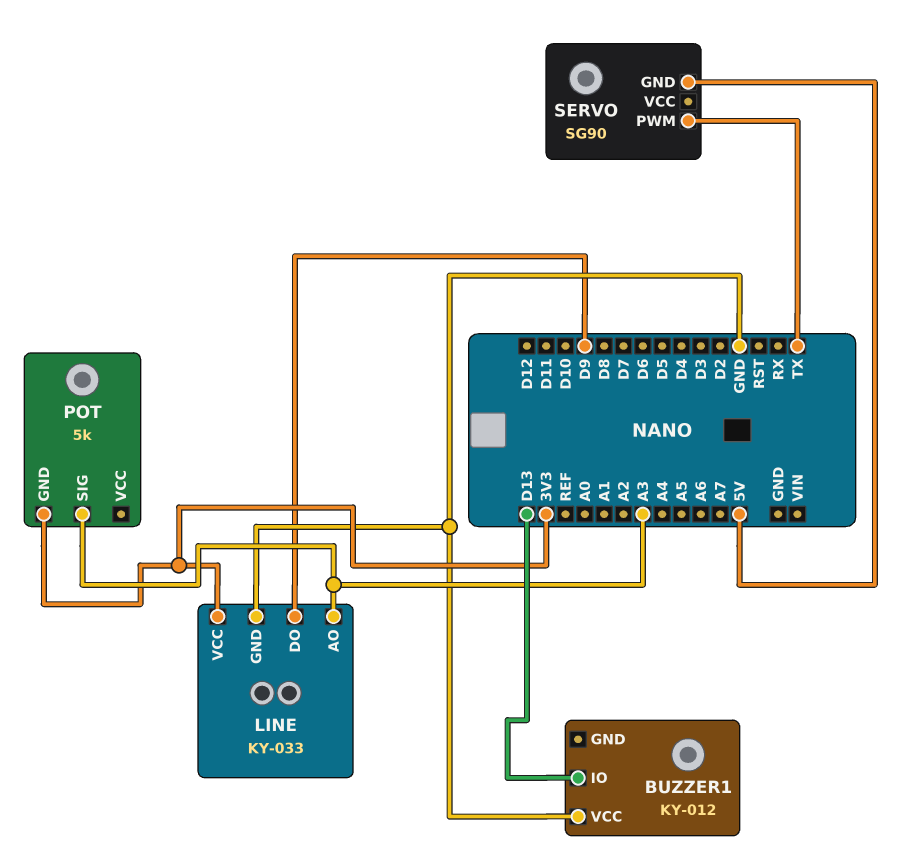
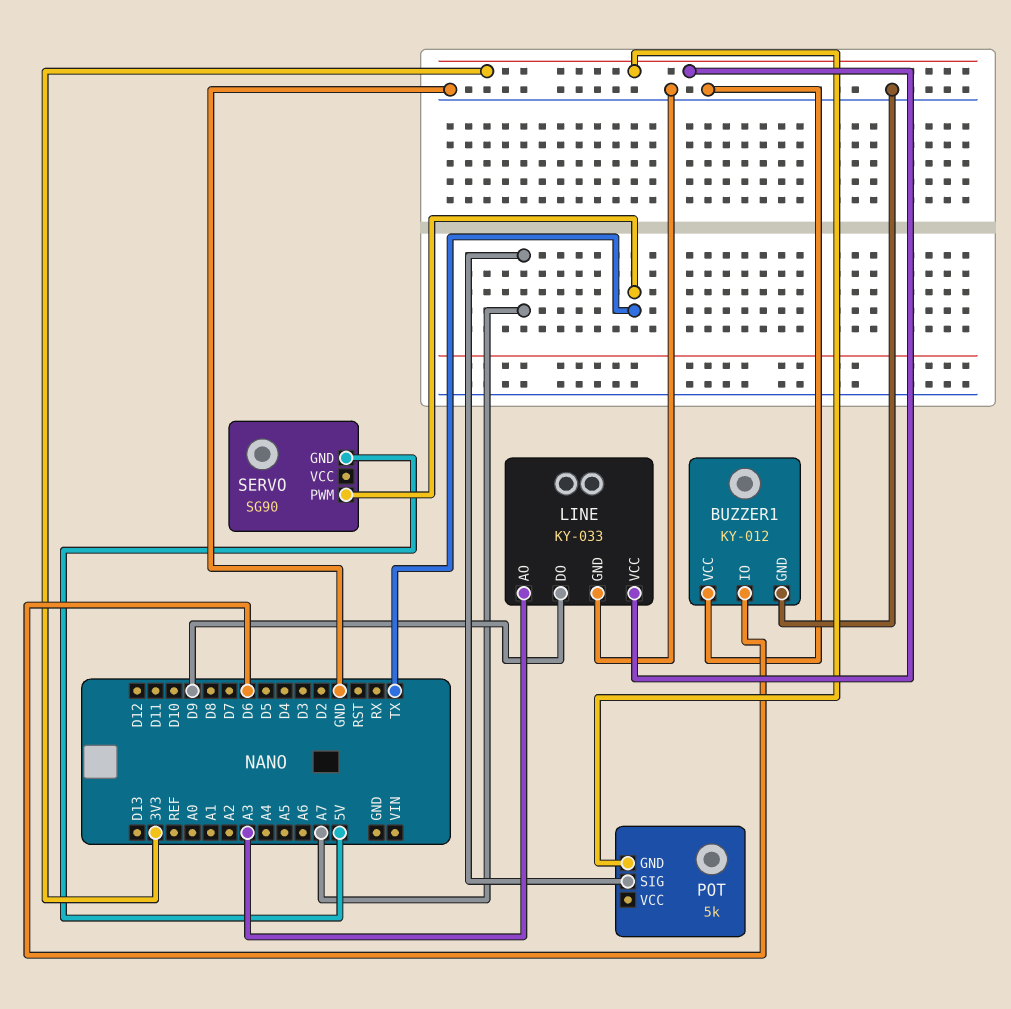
BUZZER1 pin GND: none -> GND
BUZZER1 pin IO: D13 -> D6
POT pin SIG: A3 -> A7

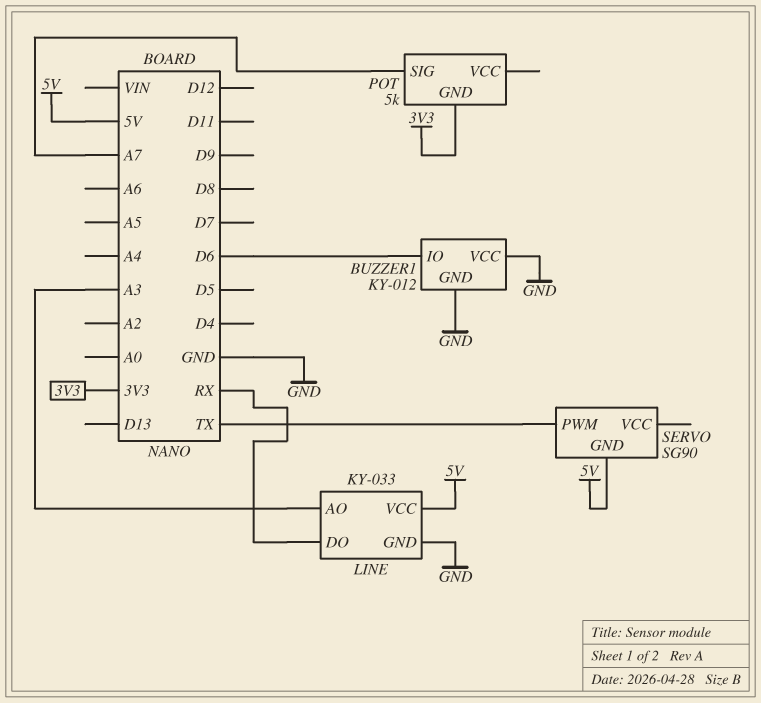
LINE pin DO: D9 -> RX
LINE pin VCC: 3V3 -> 5V

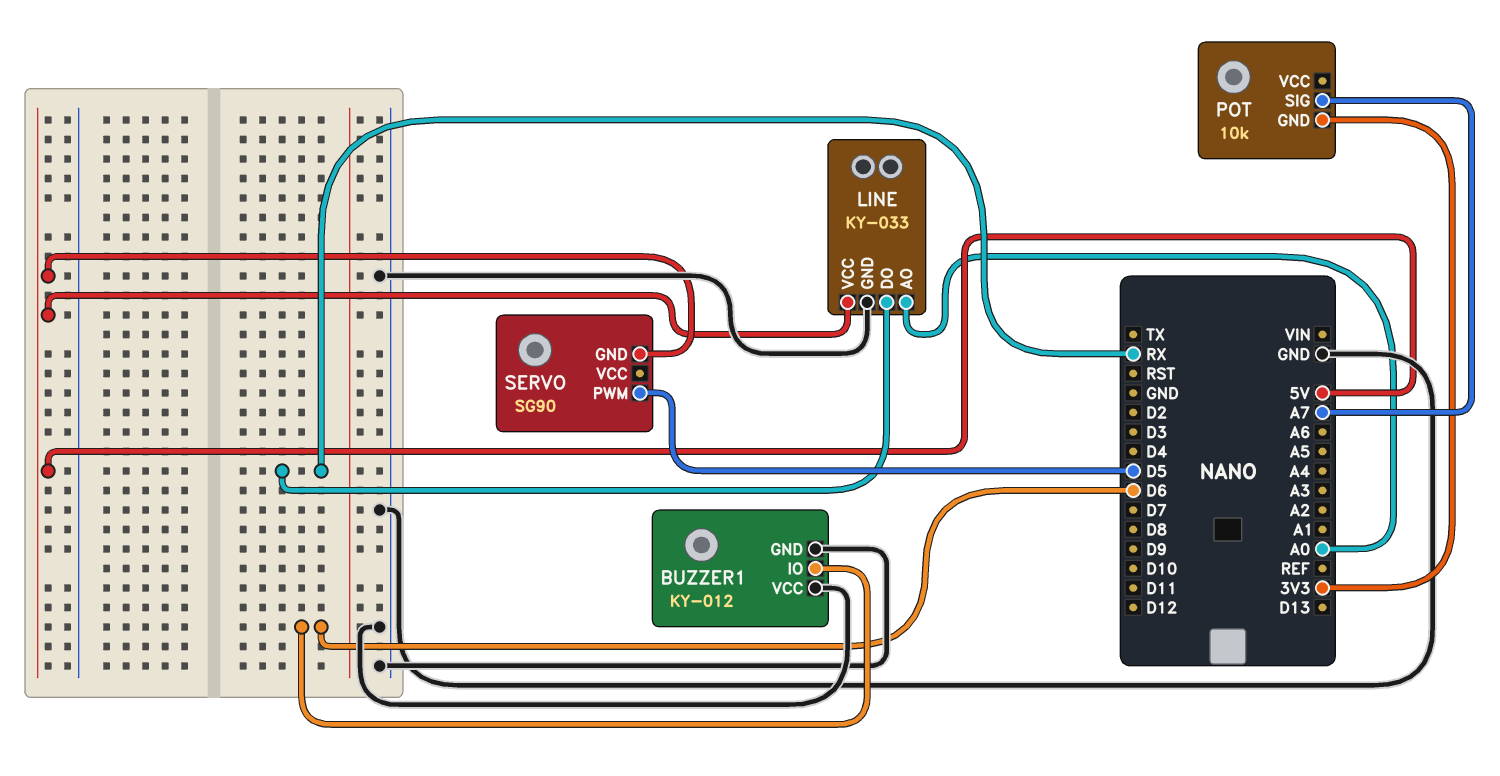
LINE pin AO: A3 -> A0
POT: 5k -> 10k
SERVO pin PWM: TX -> D5

